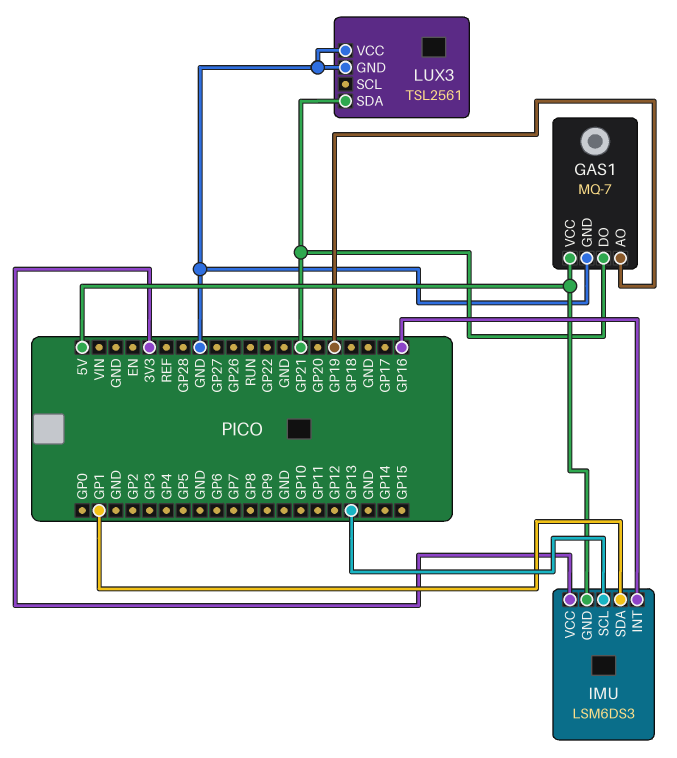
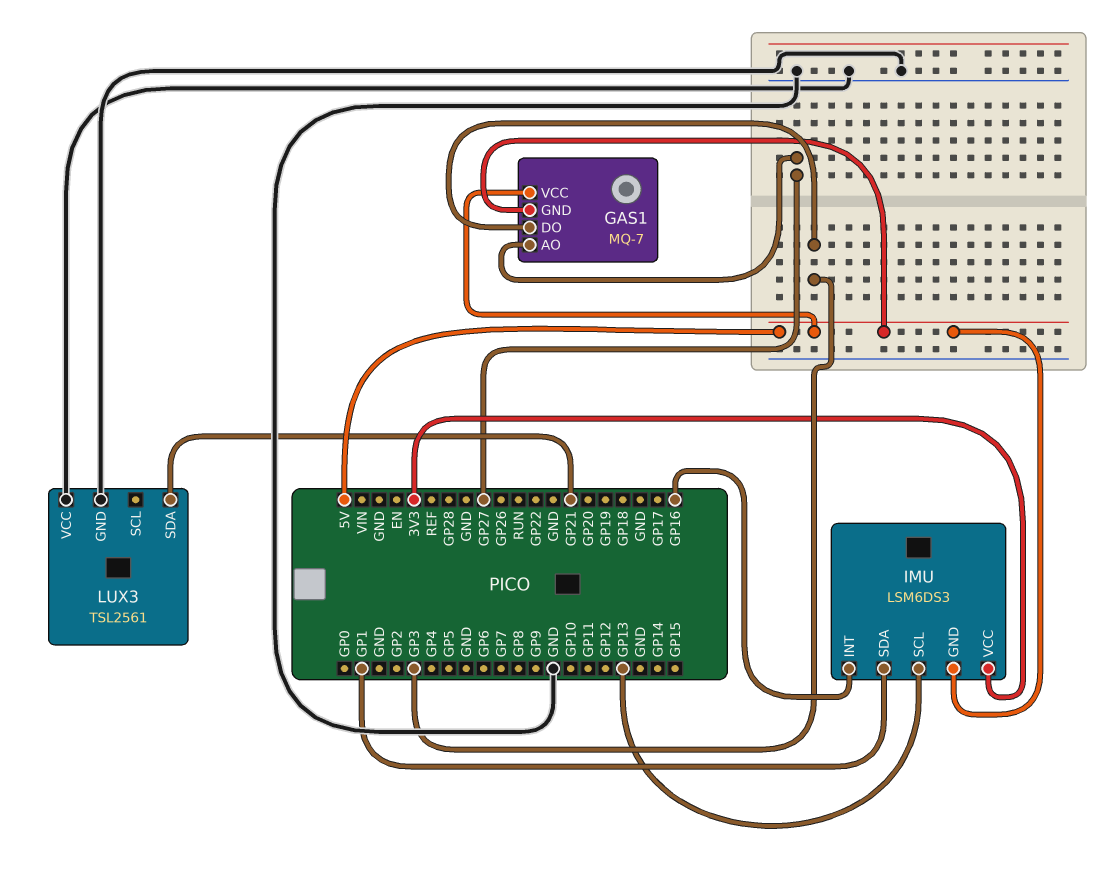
GAS1 pin AO: GP19 -> GP27
GAS1 pin DO: GP21 -> GP3
GAS1 pin GND: GND -> 5V

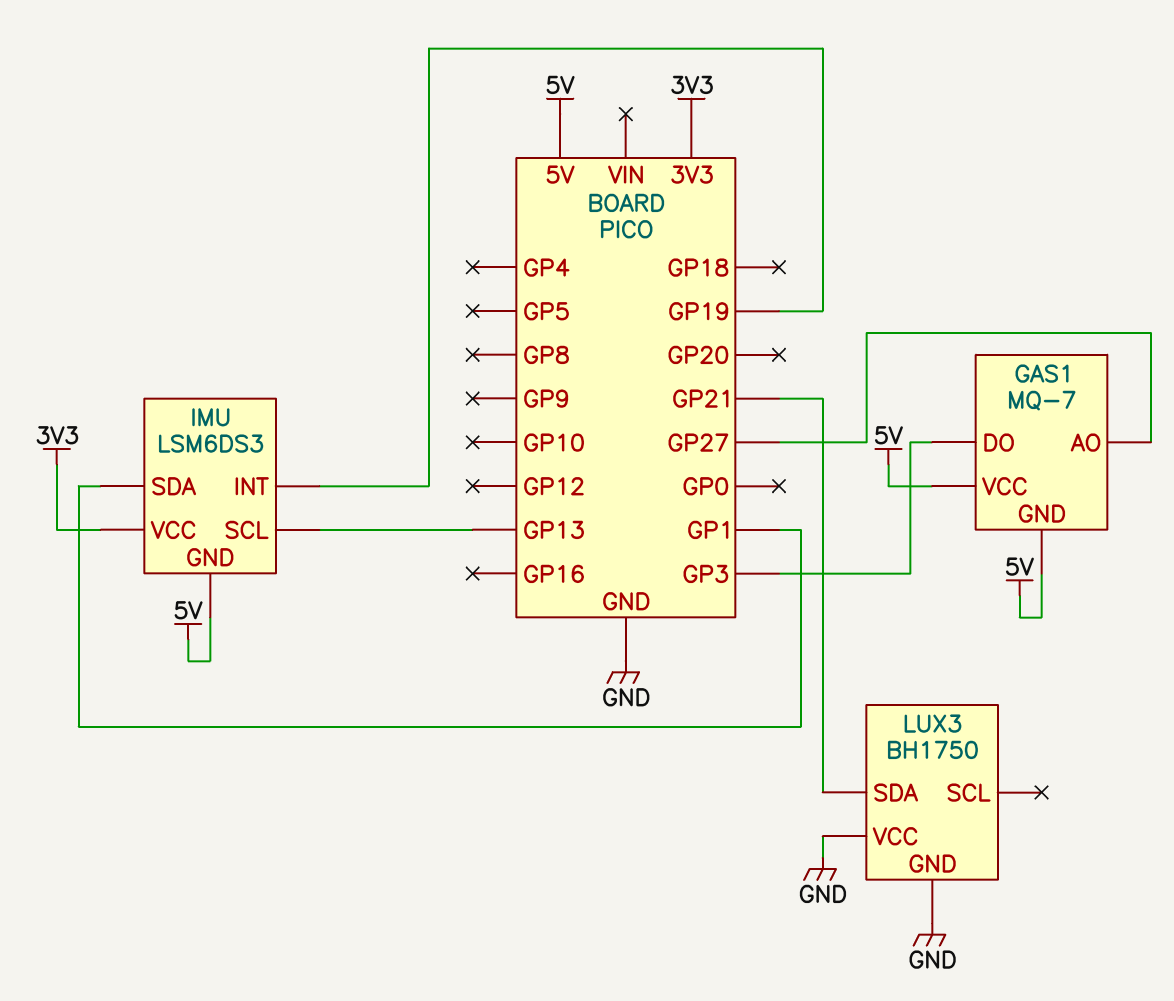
IMU pin INT: GP16 -> GP19
LUX3: TSL2561 -> BH1750

